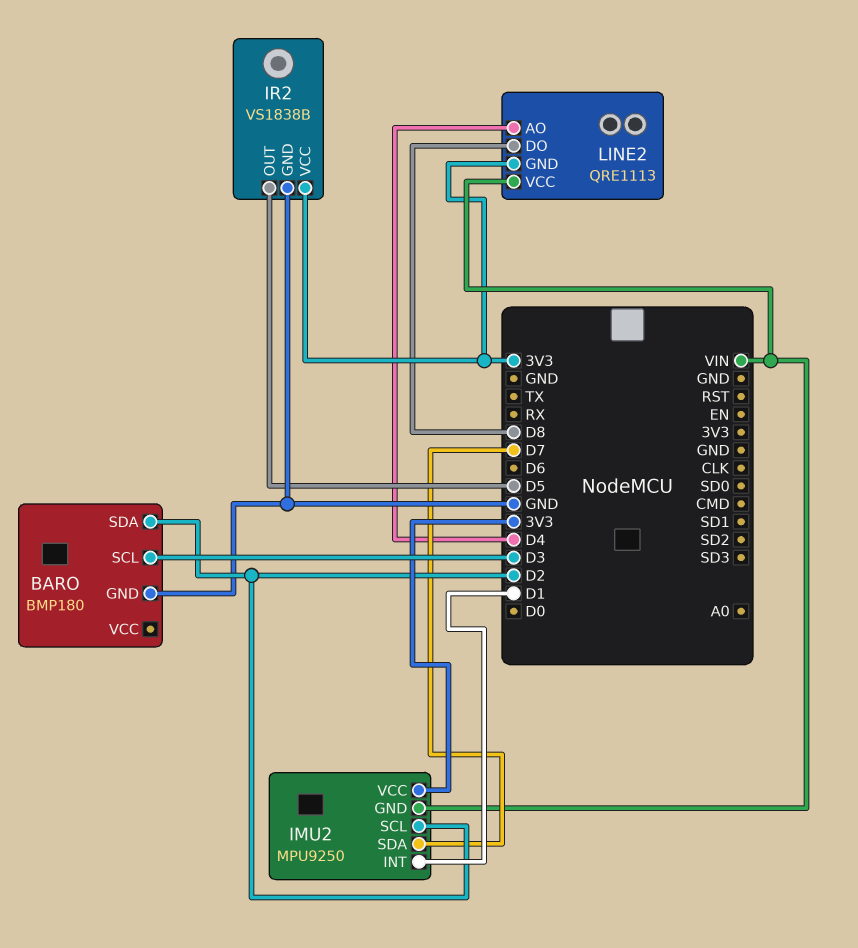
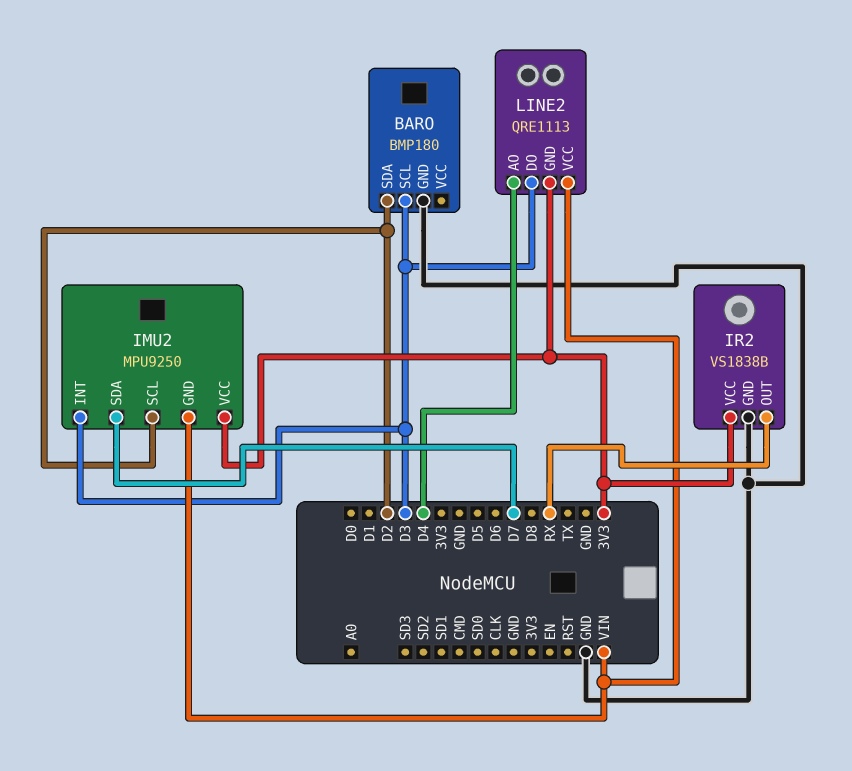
IMU2 pin INT: D1 -> D3
IR2 pin OUT: D5 -> RX
LINE2 pin DO: D8 -> D3

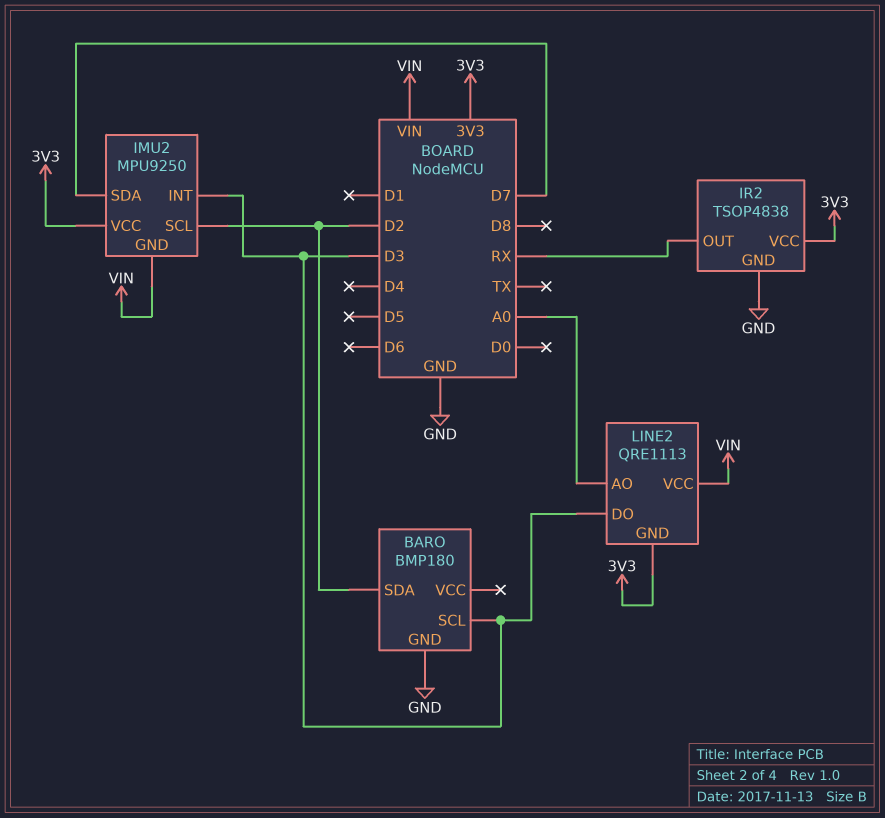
IR2: VS1838B -> TSOP4838
LINE2 pin AO: D4 -> A0

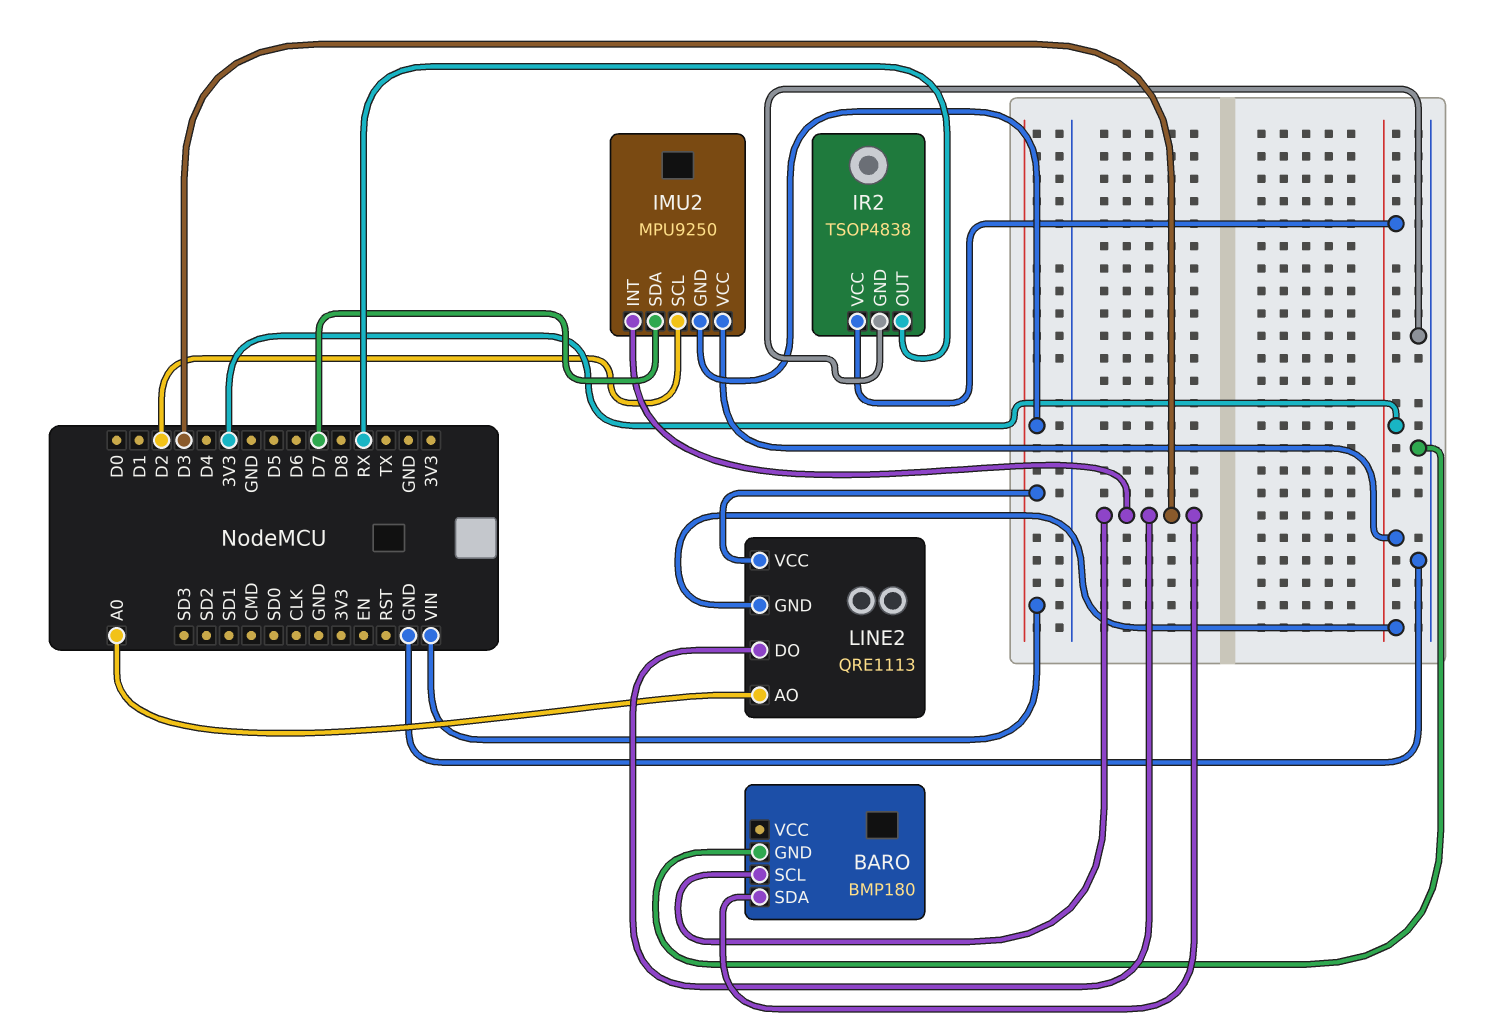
BARO pin SDA: D2 -> D3

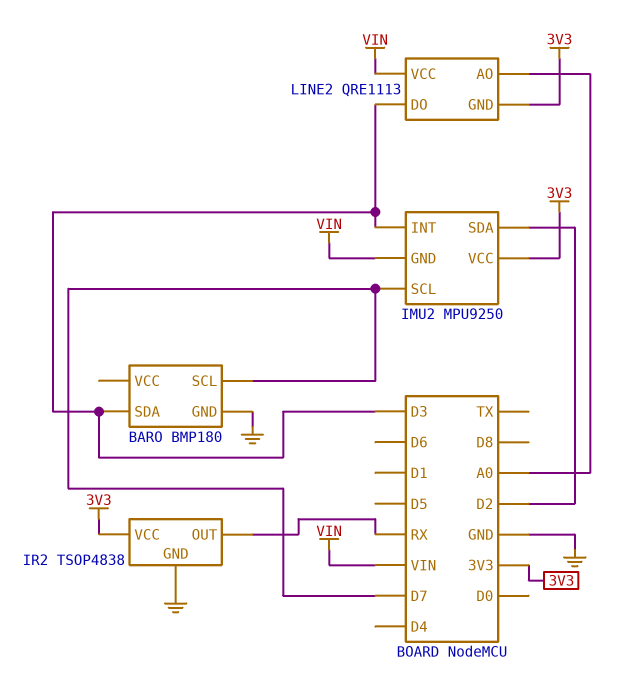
BARO pin SCL: D3 -> D7
IMU2 pin SCL: D2 -> D7
IMU2 pin SDA: D7 -> D2

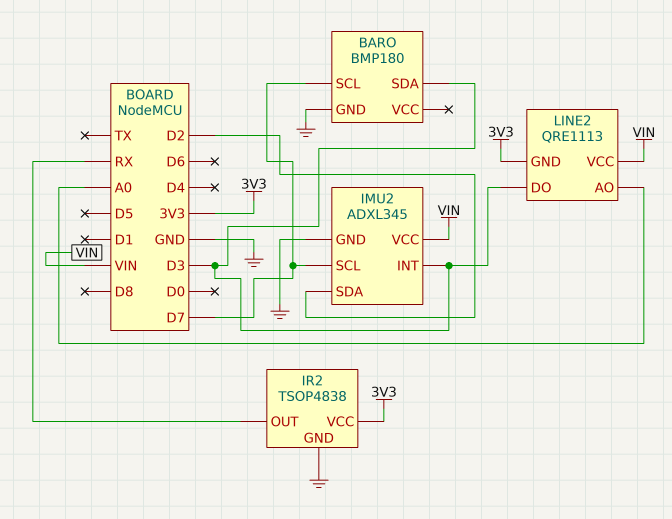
IMU2: MPU9250 -> ADXL345
IMU2 pin GND: VIN -> GND
IMU2 pin VCC: 3V3 -> VIN

